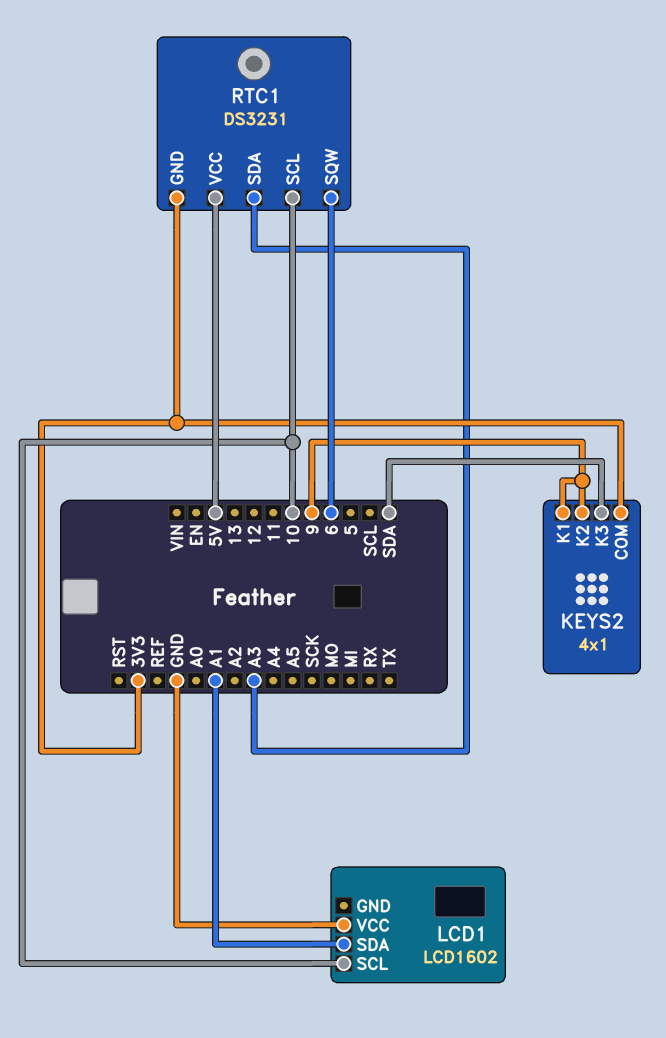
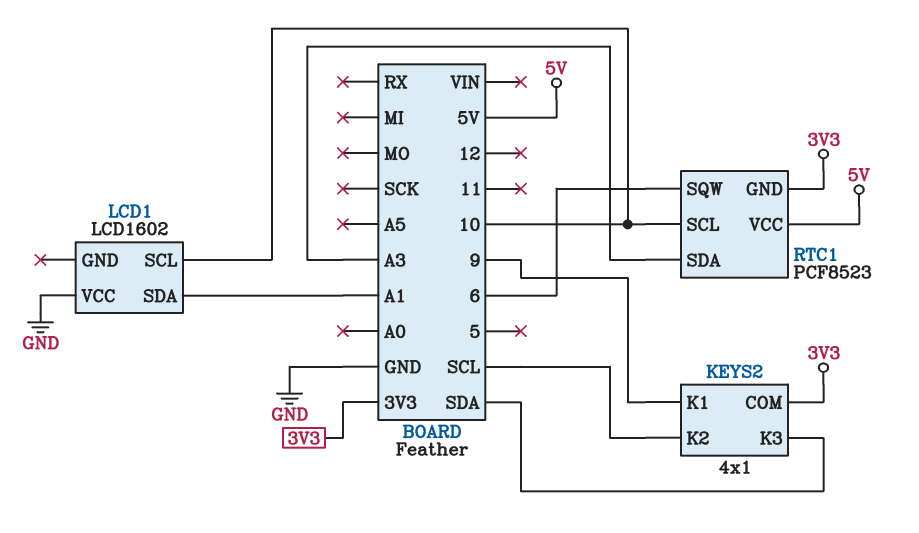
KEYS2 pin K2: 9 -> SCL
RTC1: DS3231 -> PCF8523

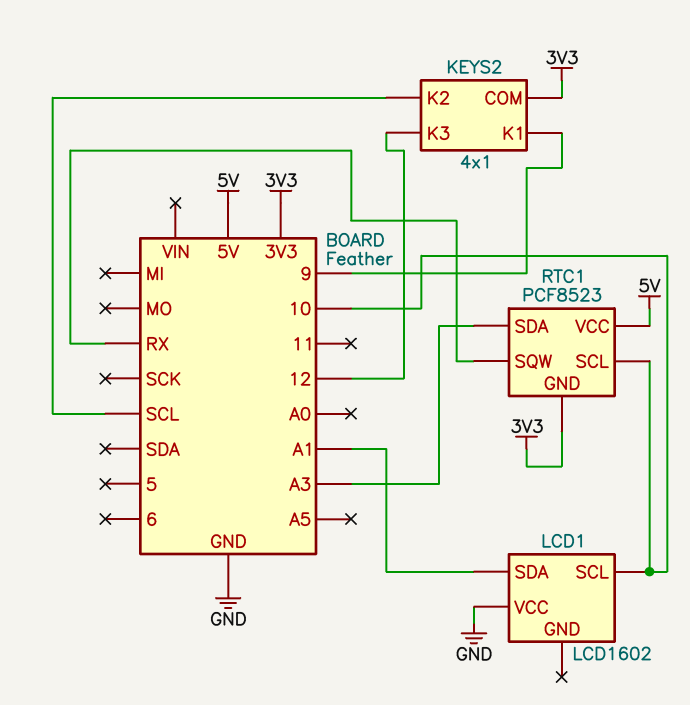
KEYS2 pin K3: SDA -> 12
RTC1 pin SQW: 6 -> RX

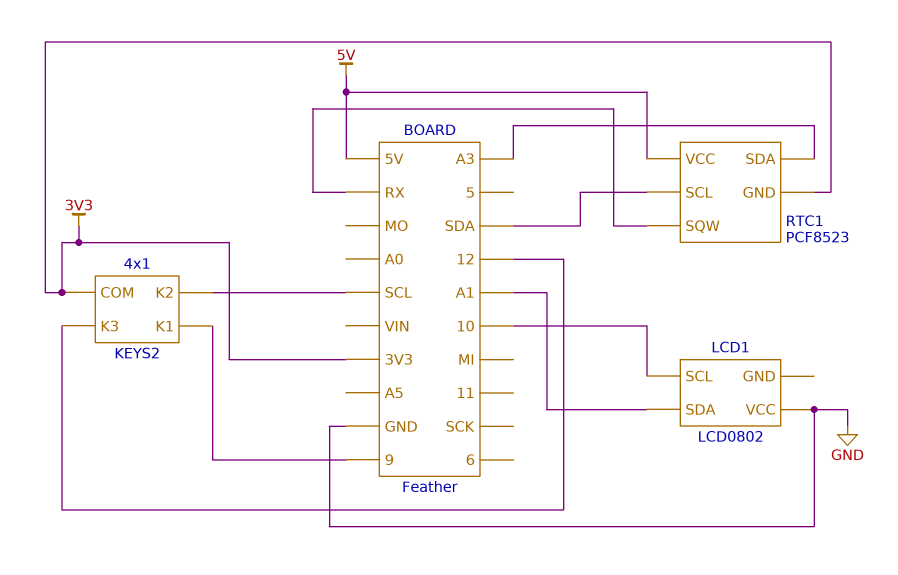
LCD1: LCD1602 -> LCD0802
RTC1 pin SCL: 10 -> SDA

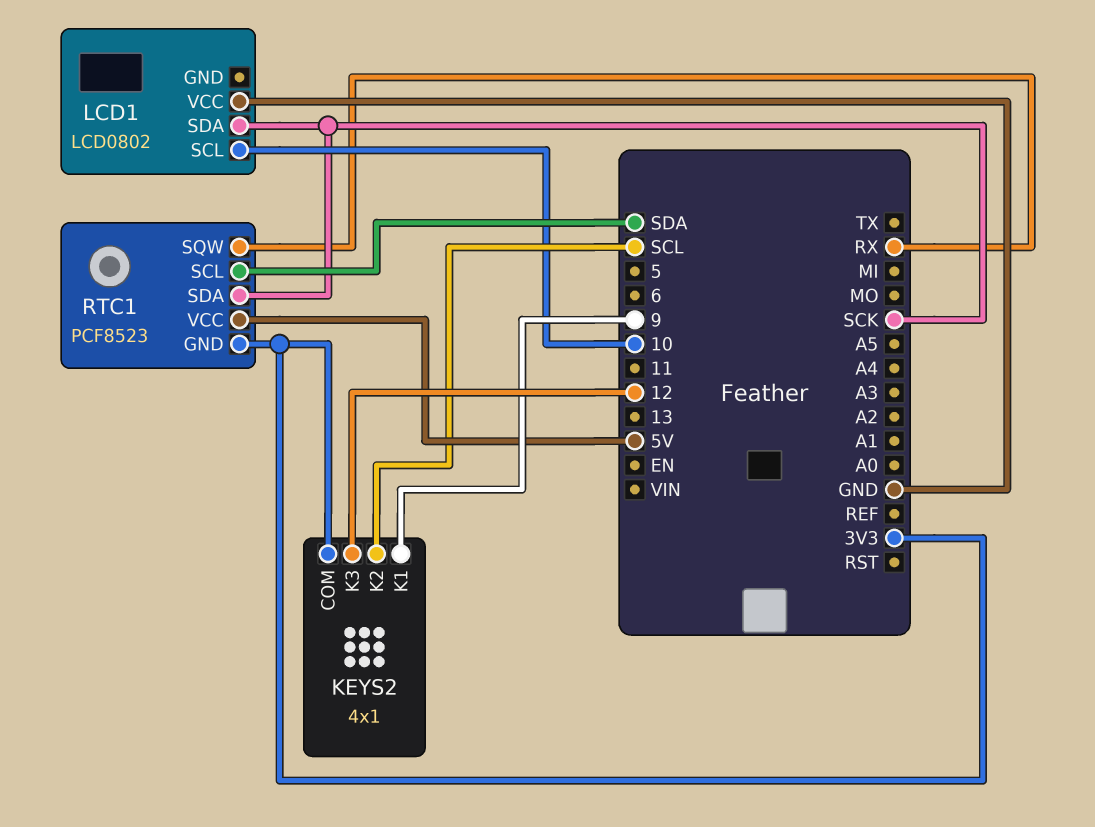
LCD1 pin SDA: A1 -> SCK
RTC1 pin SDA: A3 -> SCK

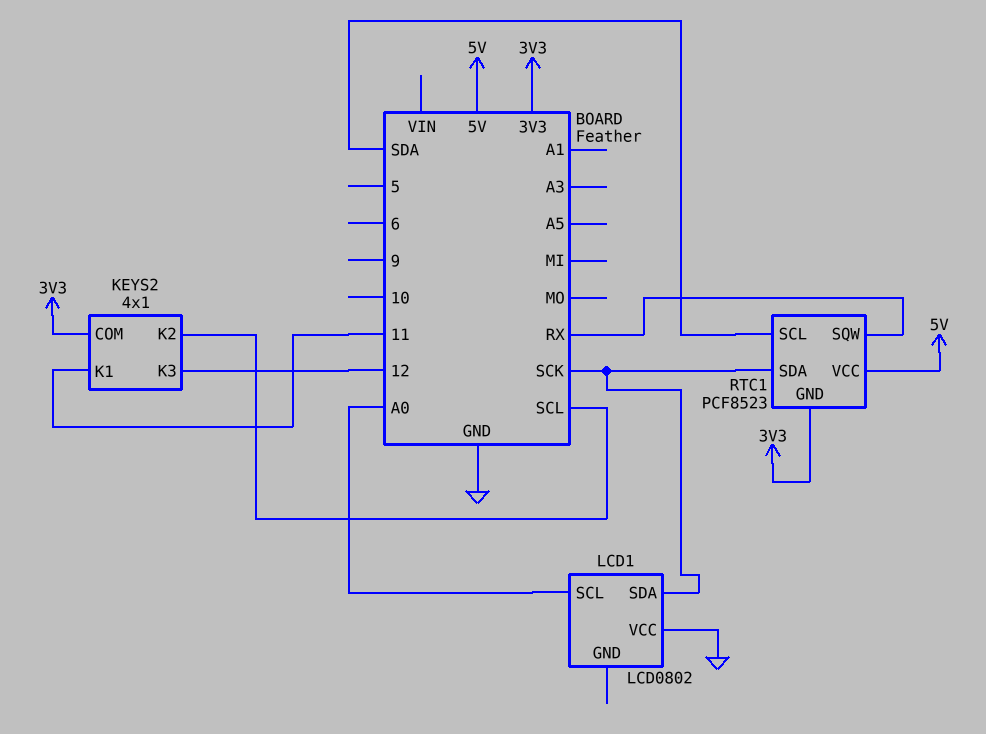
KEYS2 pin K1: 9 -> 11
LCD1 pin SCL: 10 -> A0

